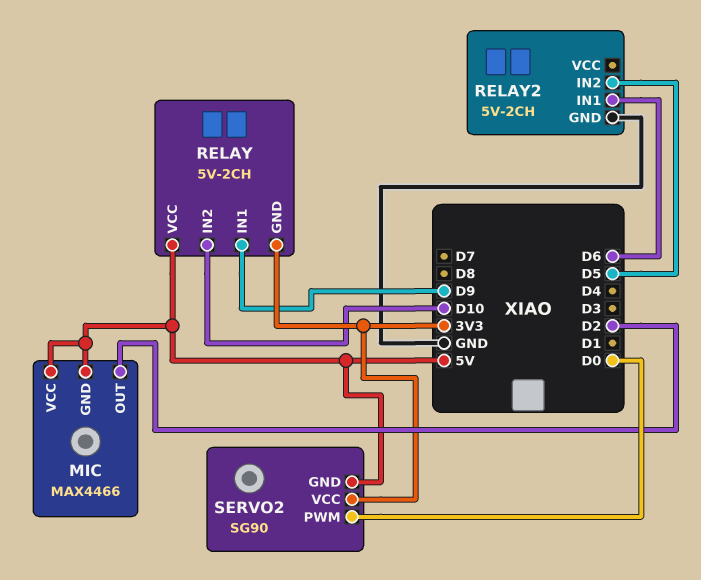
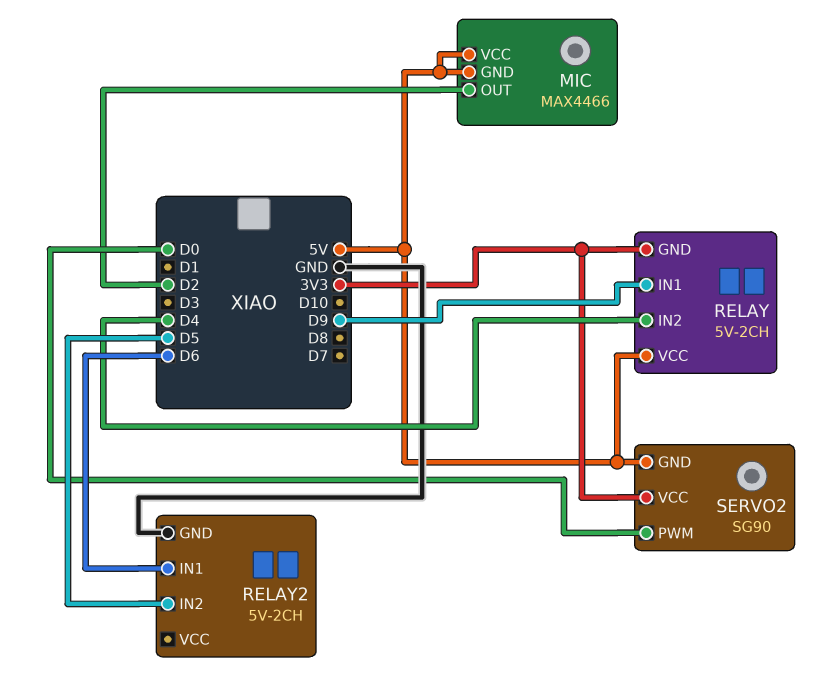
RELAY pin IN2: D10 -> D4

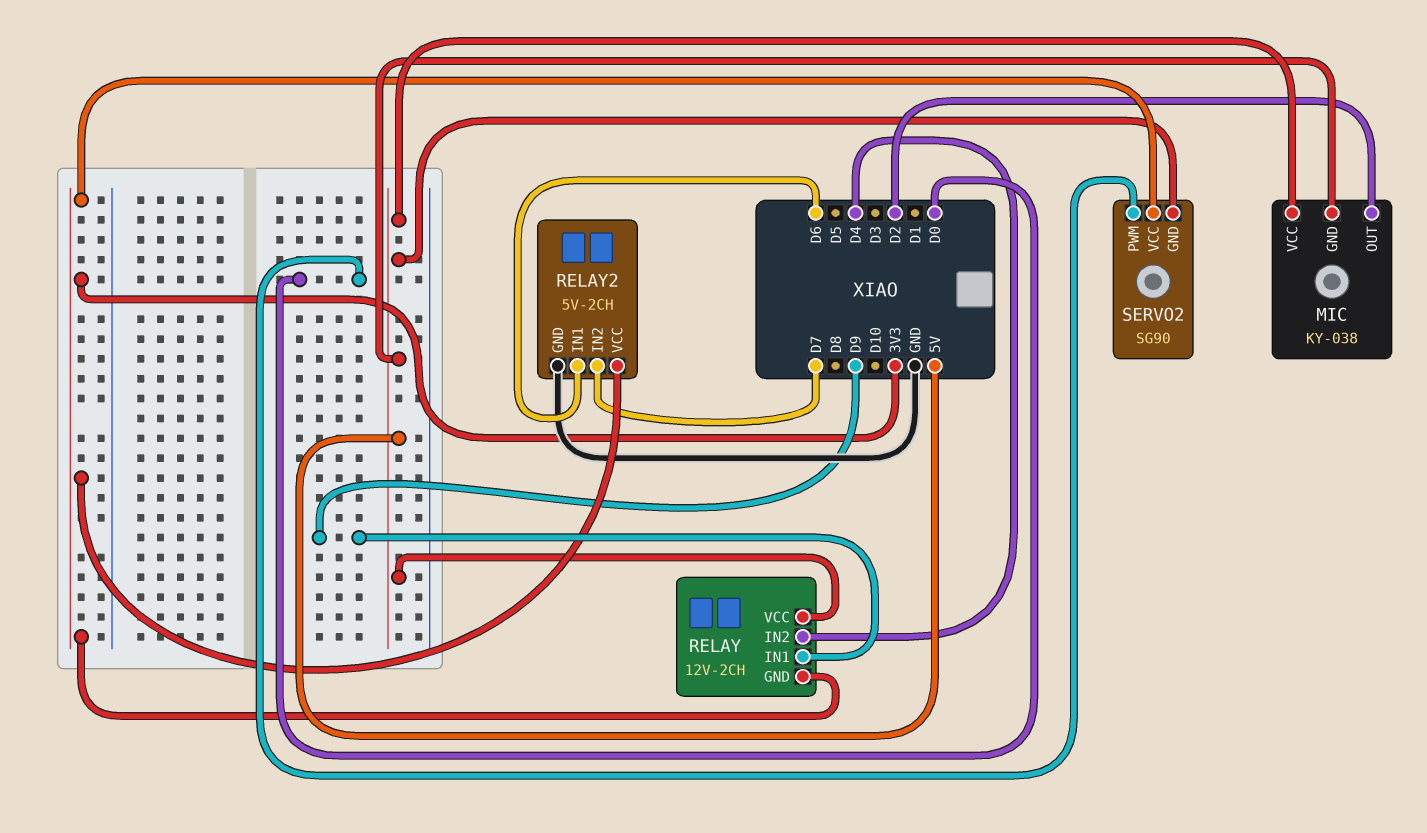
MIC: MAX4466 -> KY-038
RELAY: 5V-2CH -> 12V-2CH
RELAY2 pin IN2: D5 -> D7
RELAY2 pin VCC: none -> 3V3

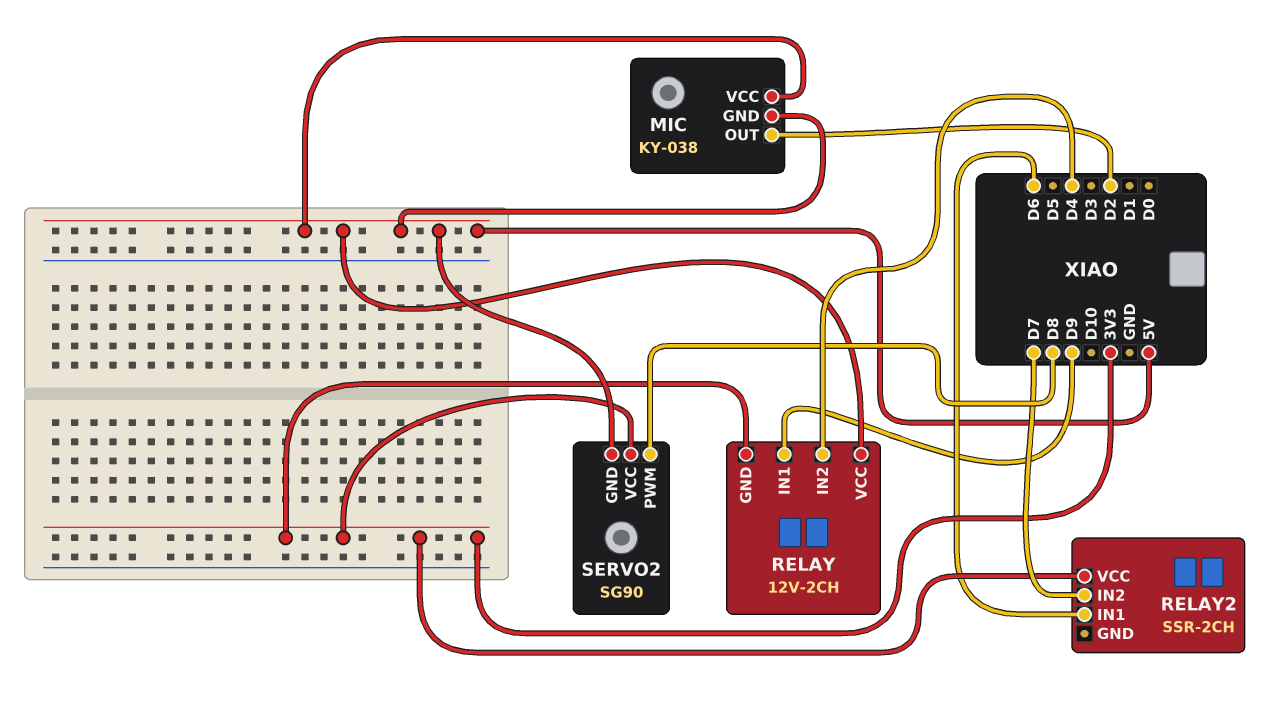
RELAY2: 5V-2CH -> SSR-2CH
RELAY2 pin GND: GND -> none
SERVO2 pin PWM: D0 -> D8

